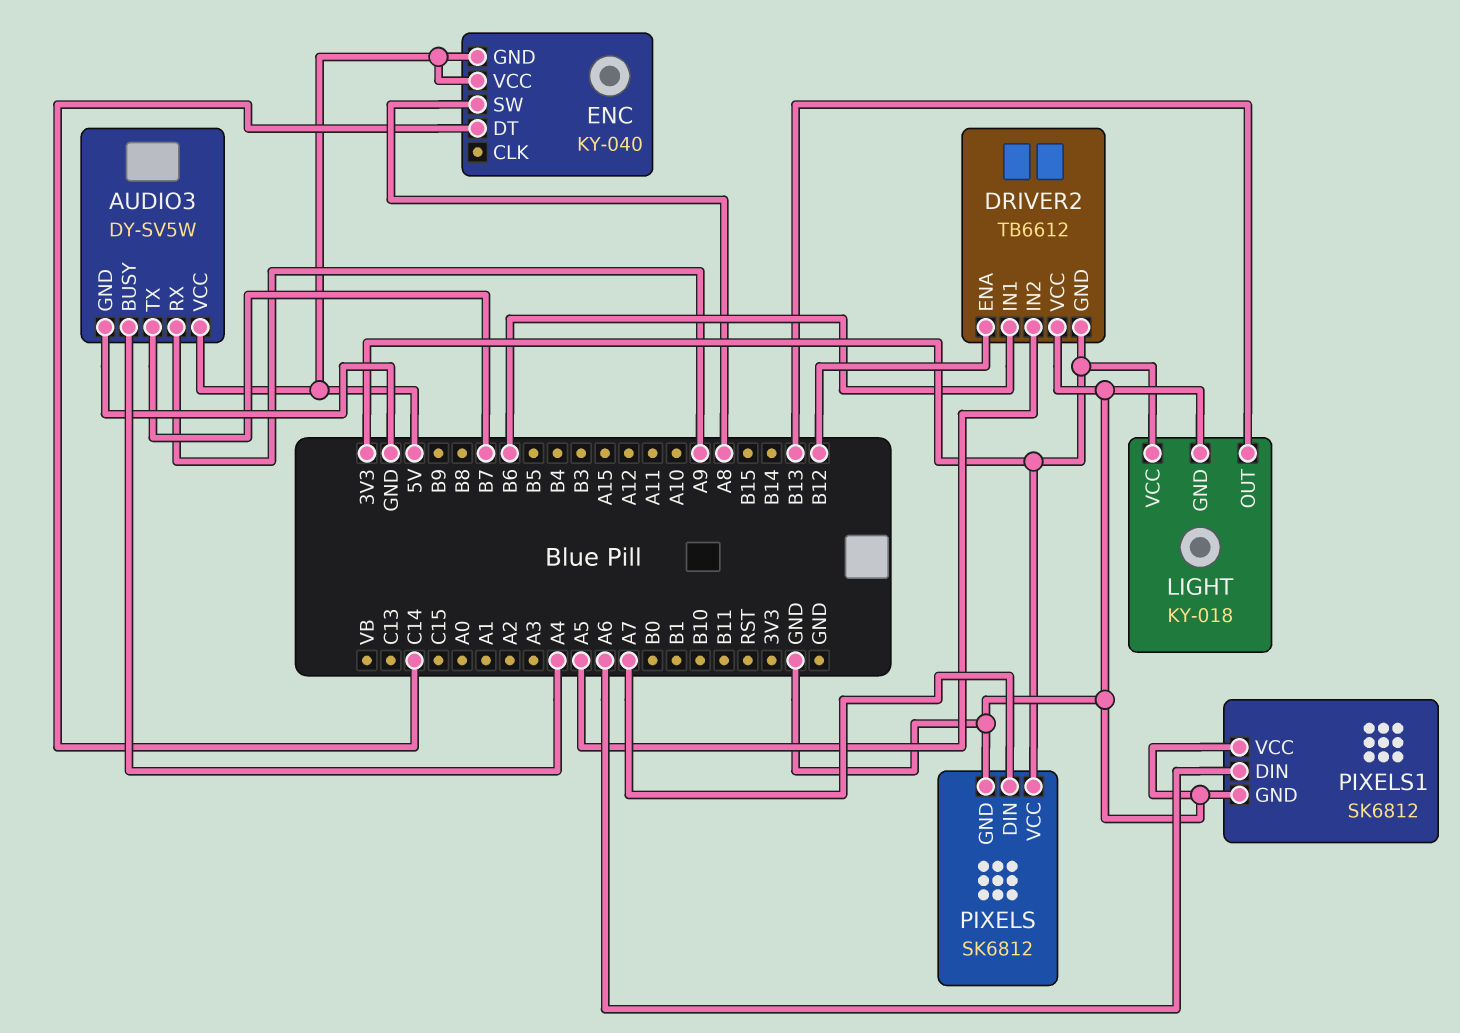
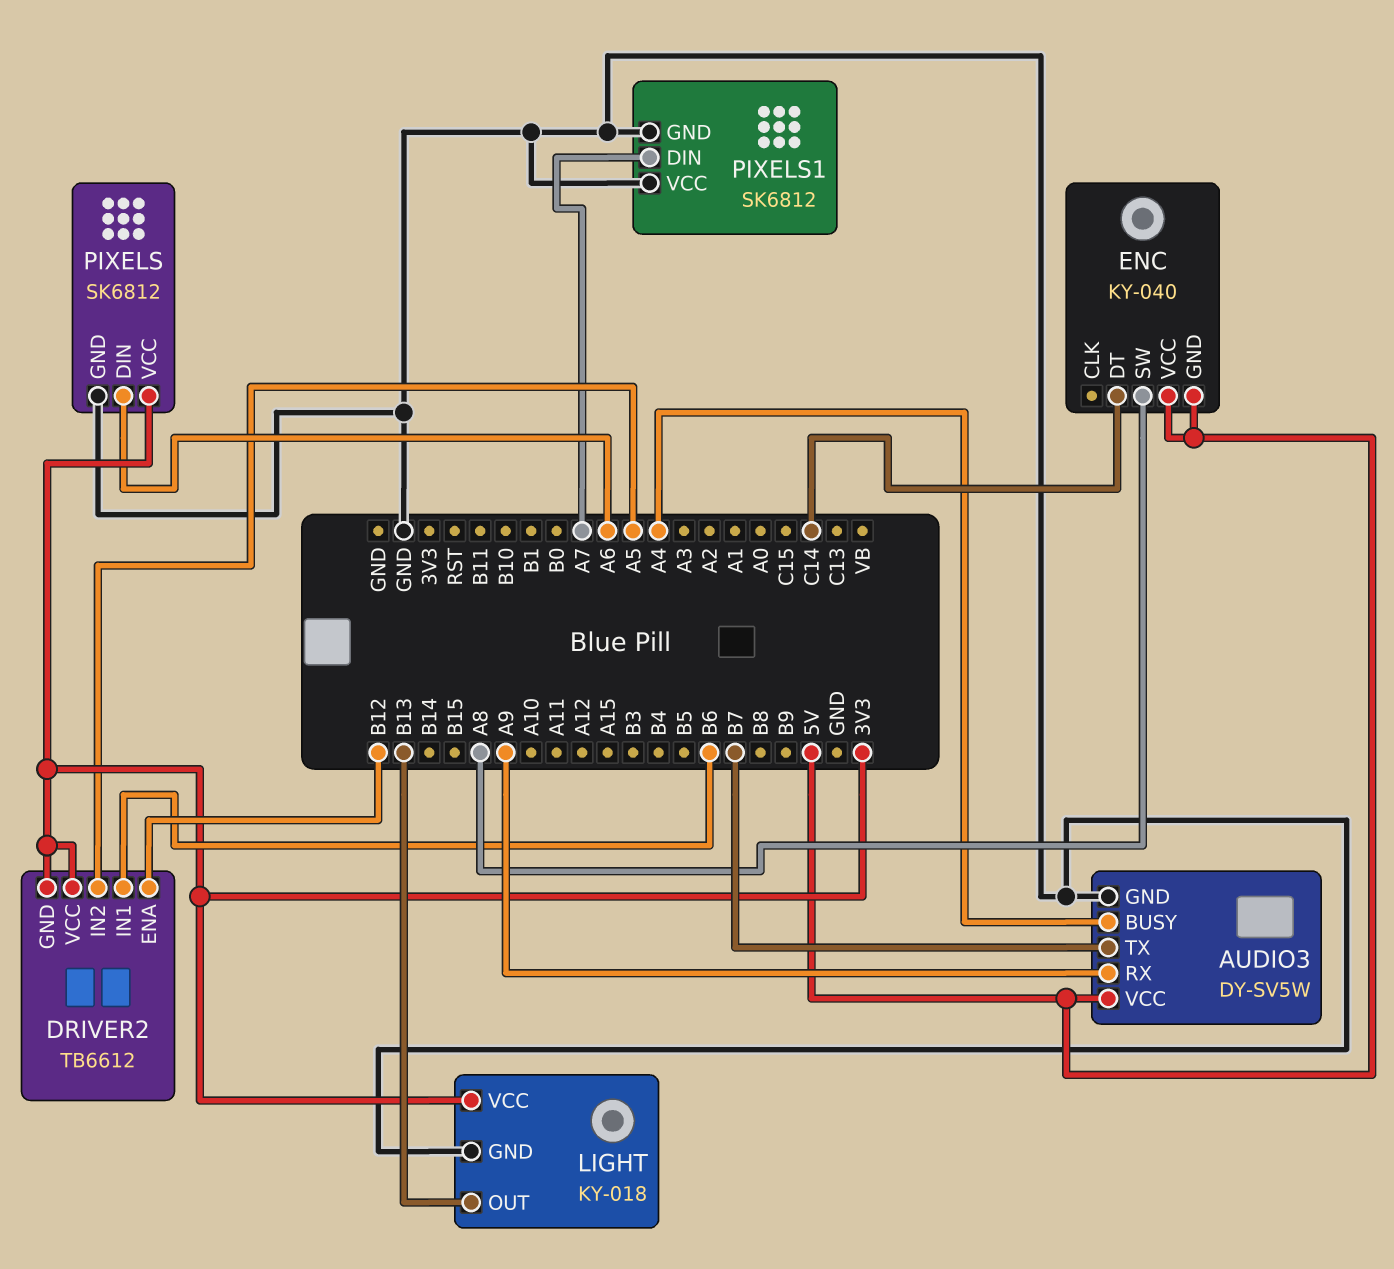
DRIVER2 pin VCC: GND -> 3V3
PIXELS pin DIN: A7 -> A6
PIXELS1 pin DIN: A6 -> A7

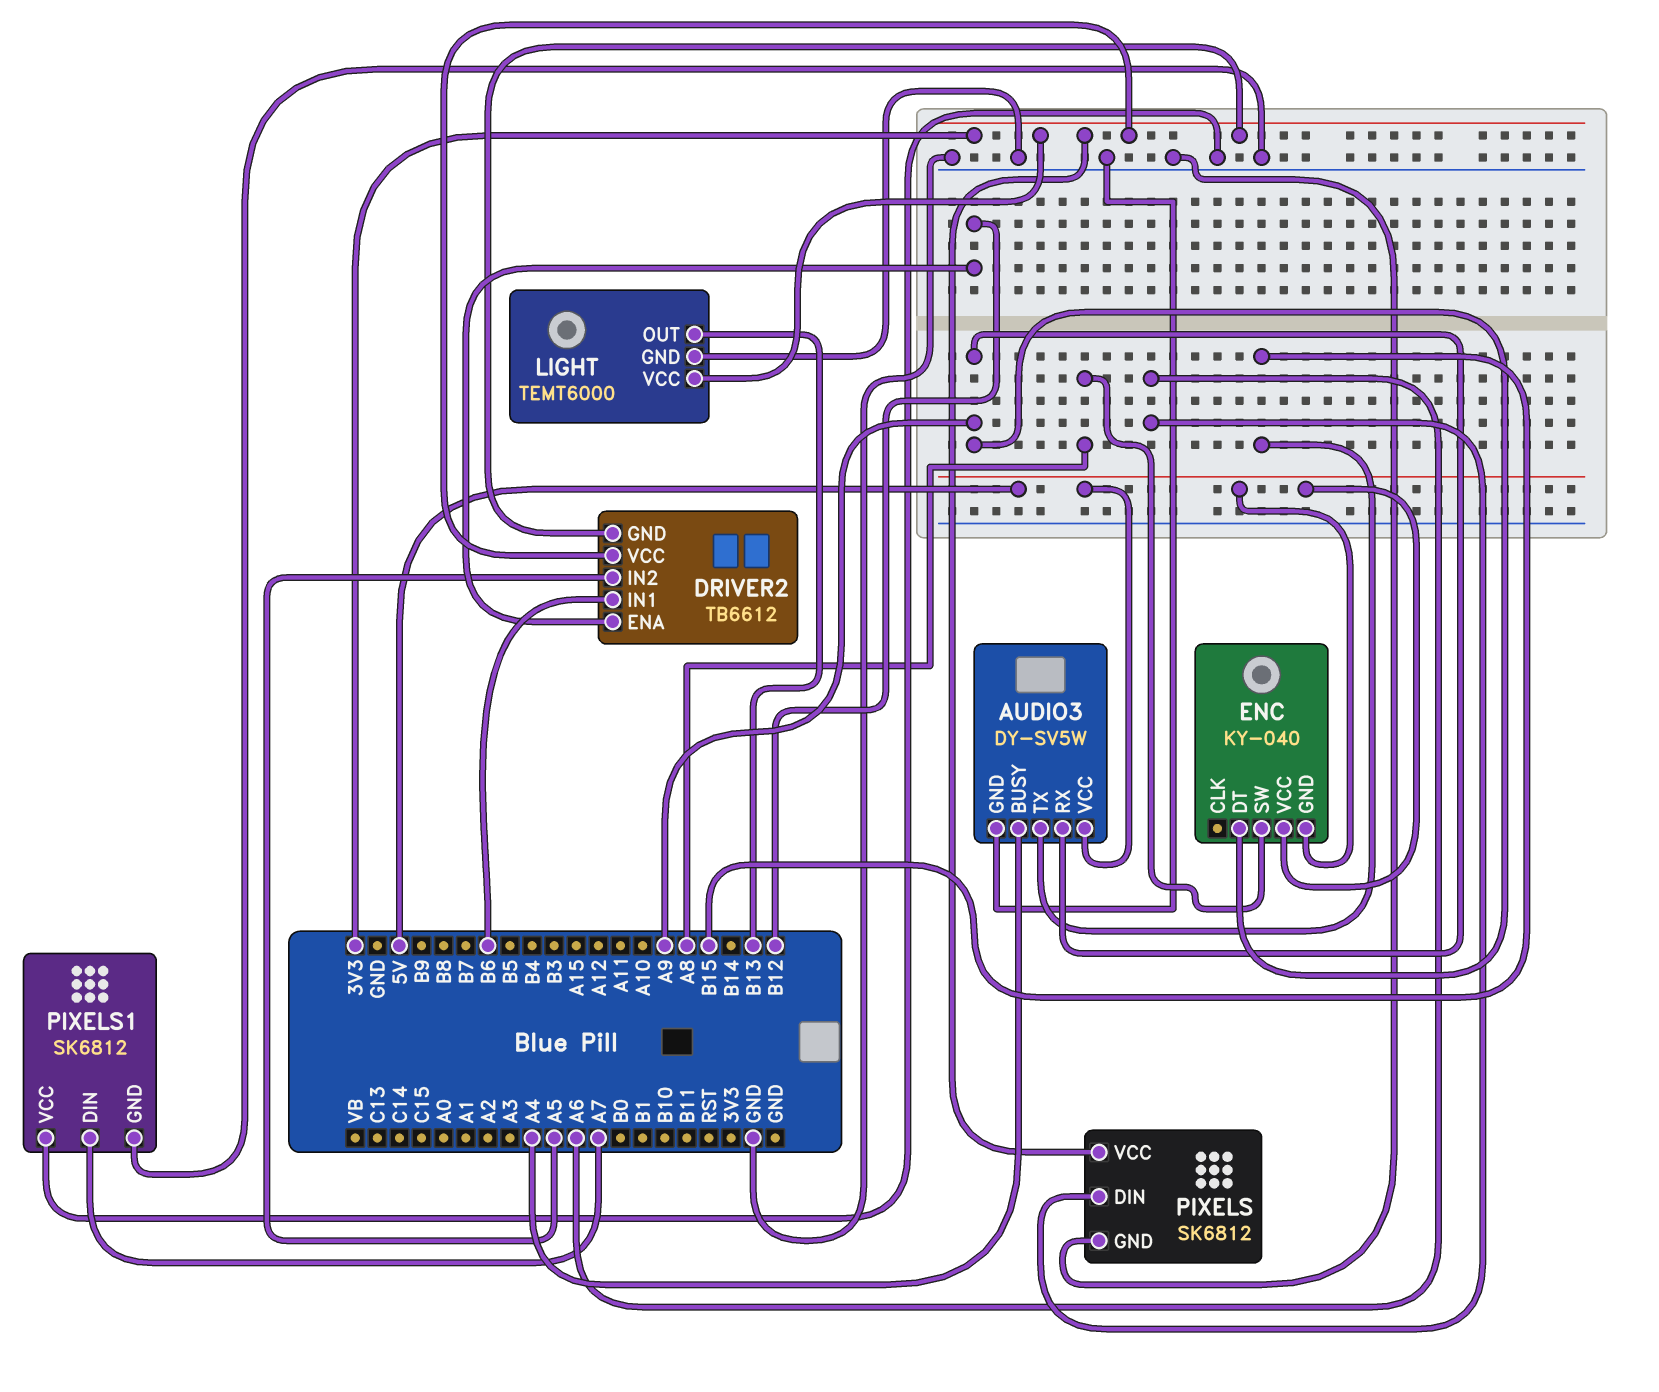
AUDIO3 pin TX: B7 -> B15
ENC pin DT: C14 -> A9
LIGHT: KY-018 -> TEMT6000

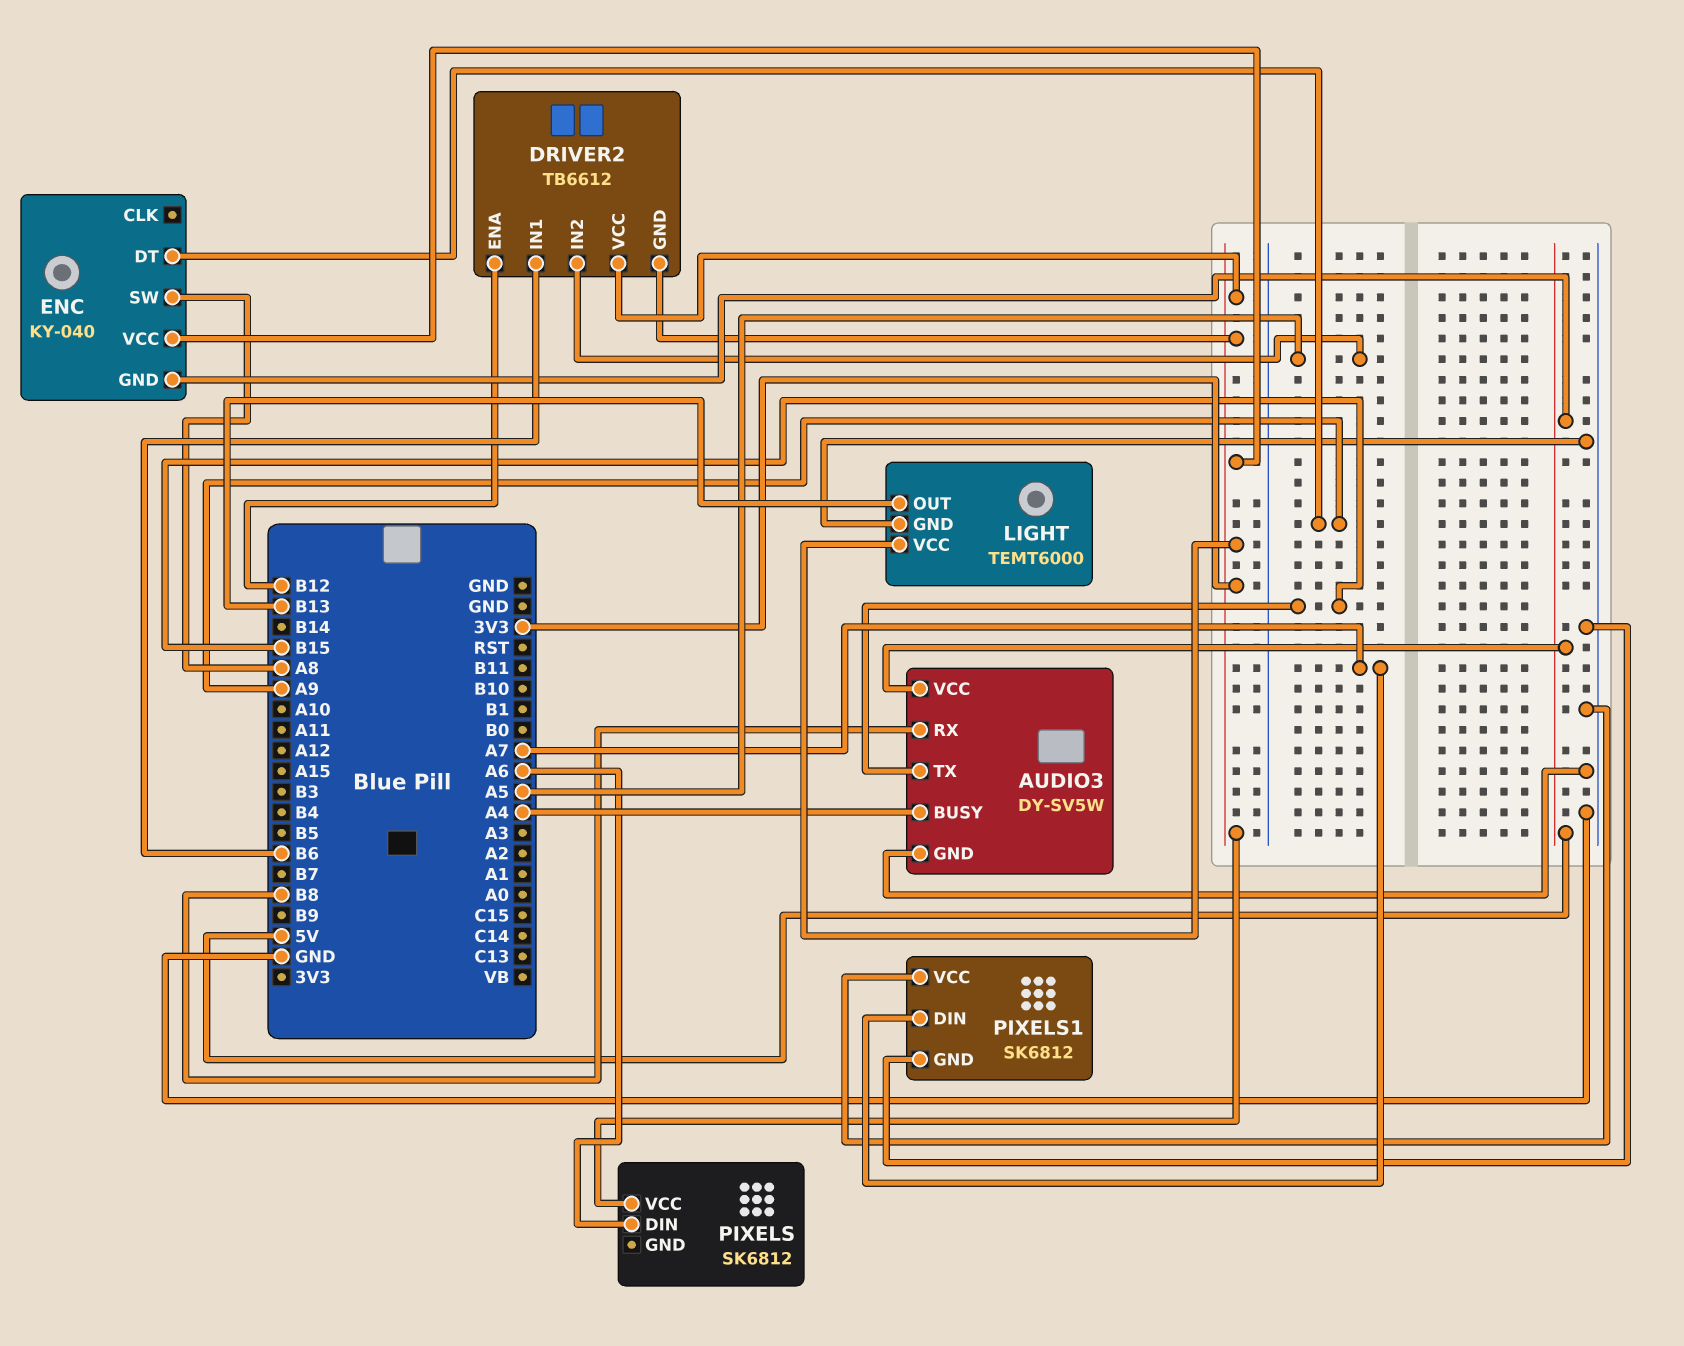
AUDIO3 pin RX: A9 -> B8
ENC pin VCC: 5V -> 3V3
PIXELS pin GND: GND -> none

